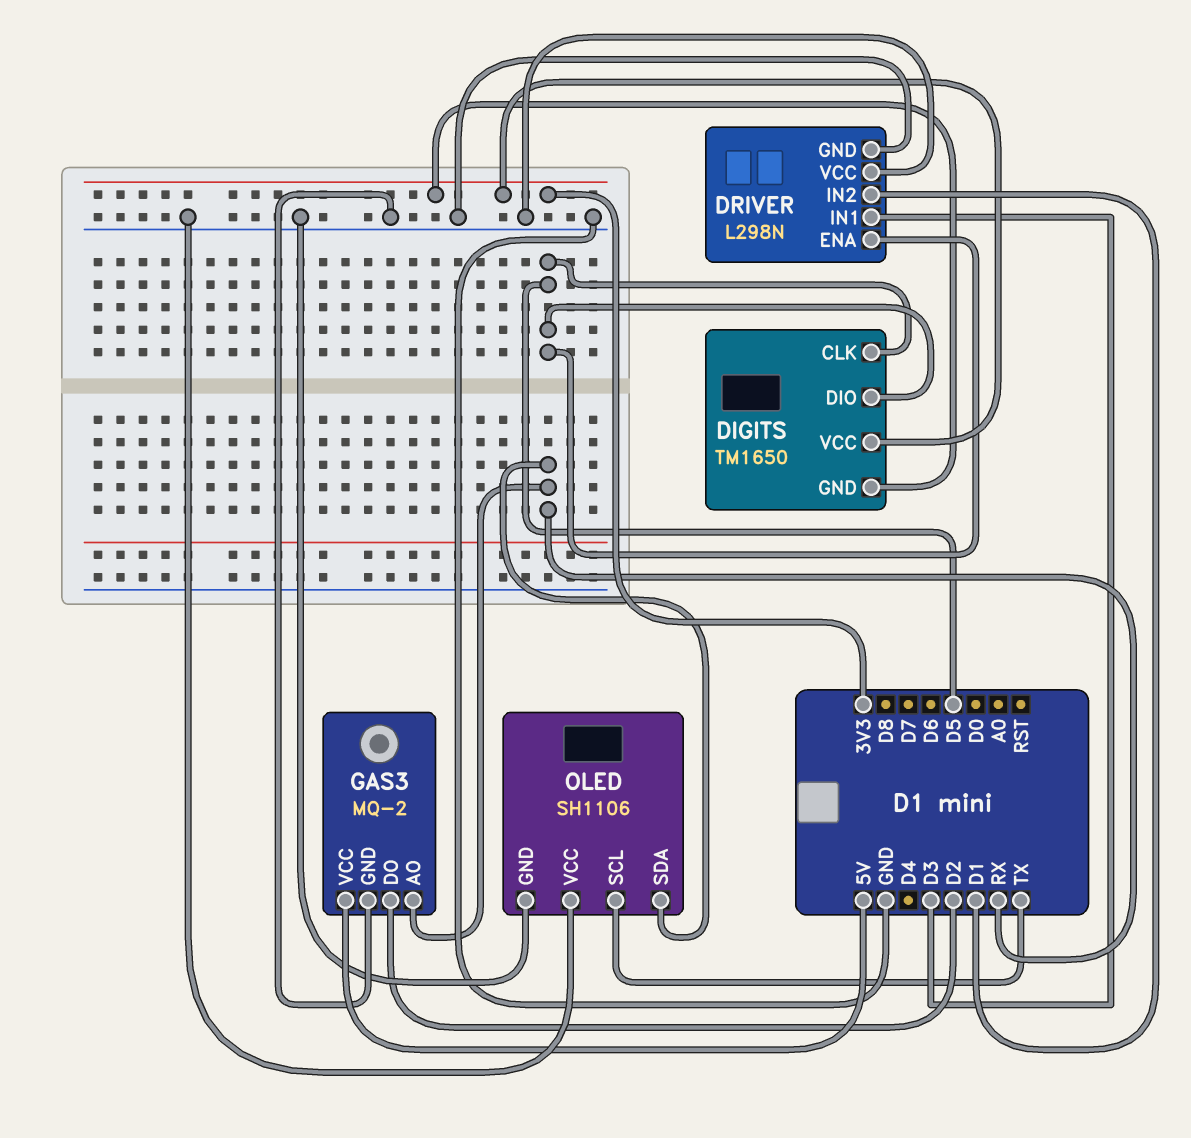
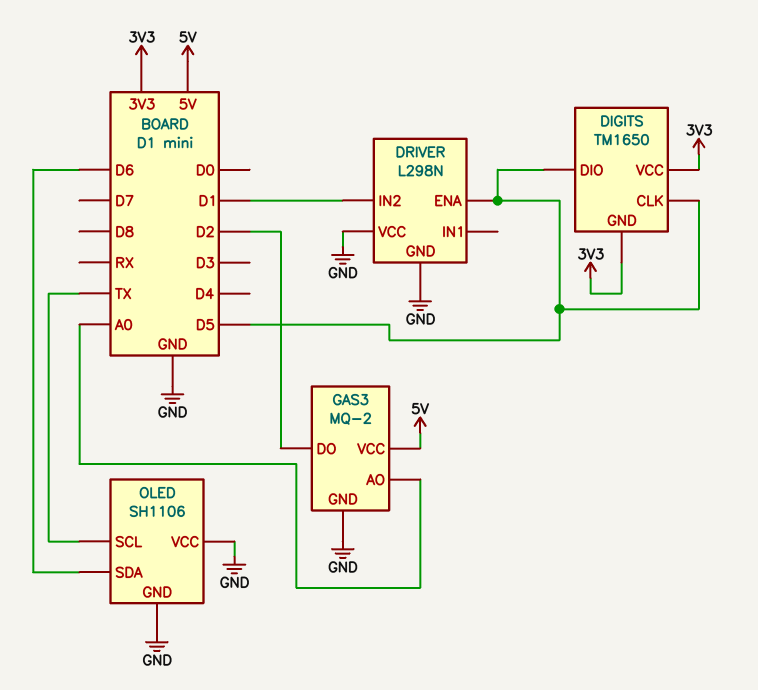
DRIVER pin IN1: D3 -> none
GAS3 pin AO: RX -> A0
OLED pin SDA: RX -> D6

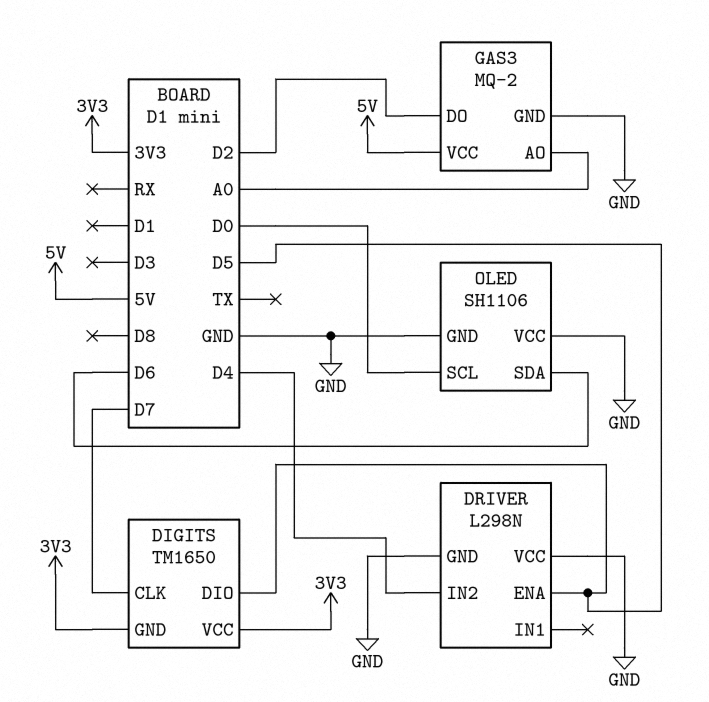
DIGITS pin CLK: D5 -> D7
DRIVER pin IN2: D1 -> D4
OLED pin SCL: TX -> D0

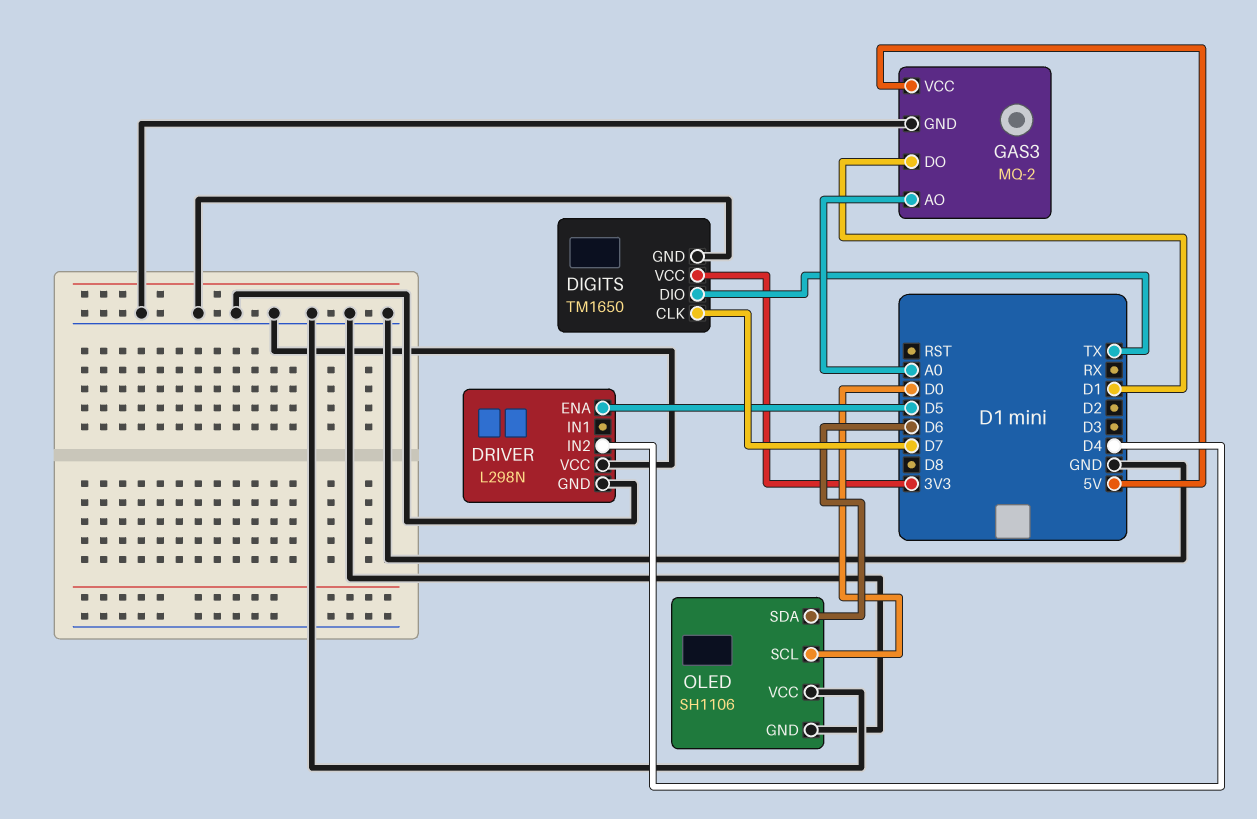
DIGITS pin DIO: D5 -> TX
DIGITS pin GND: 3V3 -> GND
GAS3 pin DO: D2 -> D1

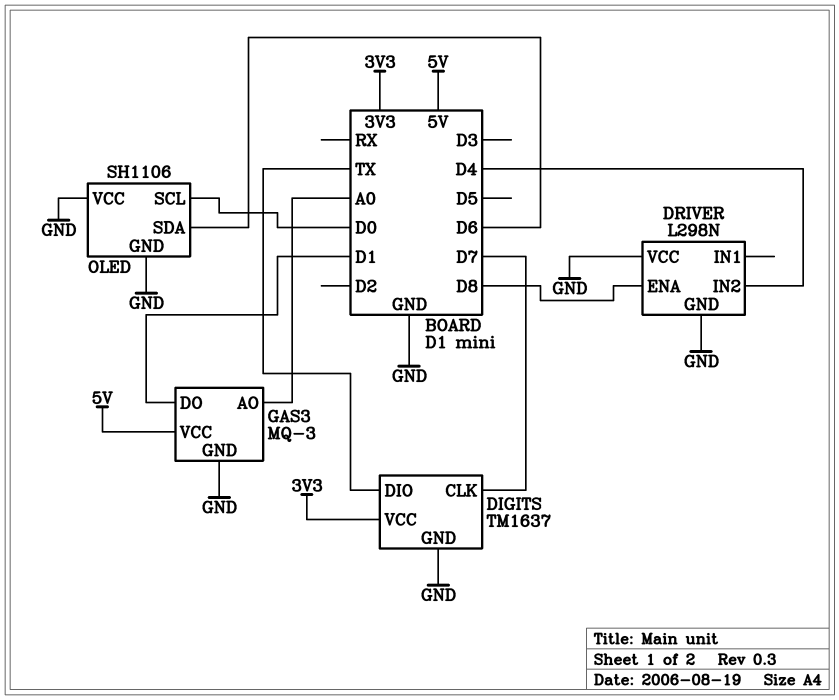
DIGITS: TM1650 -> TM1637
DRIVER pin ENA: D5 -> D8
GAS3: MQ-2 -> MQ-3

